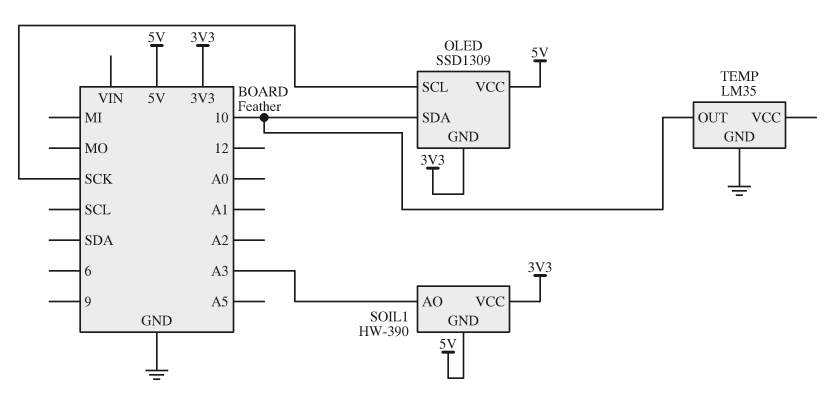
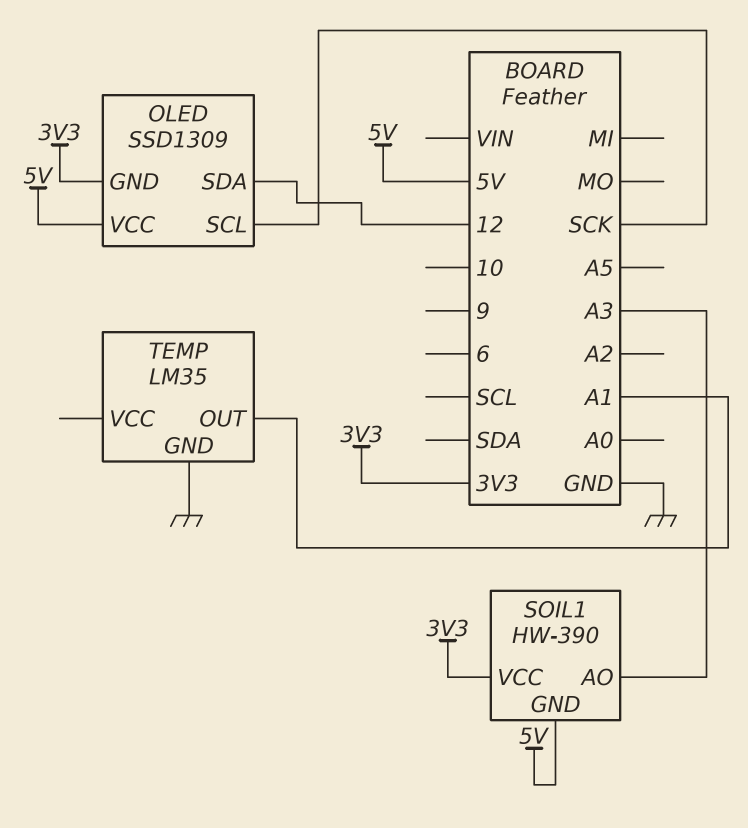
OLED pin SDA: 10 -> 12
TEMP pin OUT: 10 -> A1

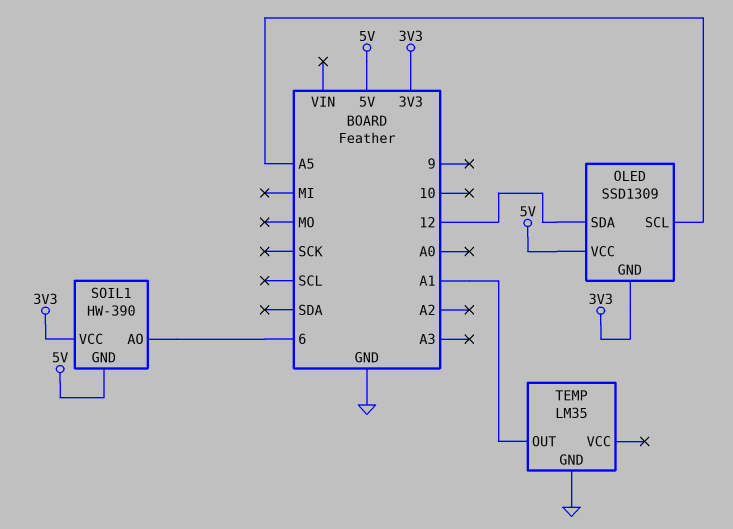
OLED pin SCL: SCK -> A5
SOIL1 pin AO: A3 -> 6

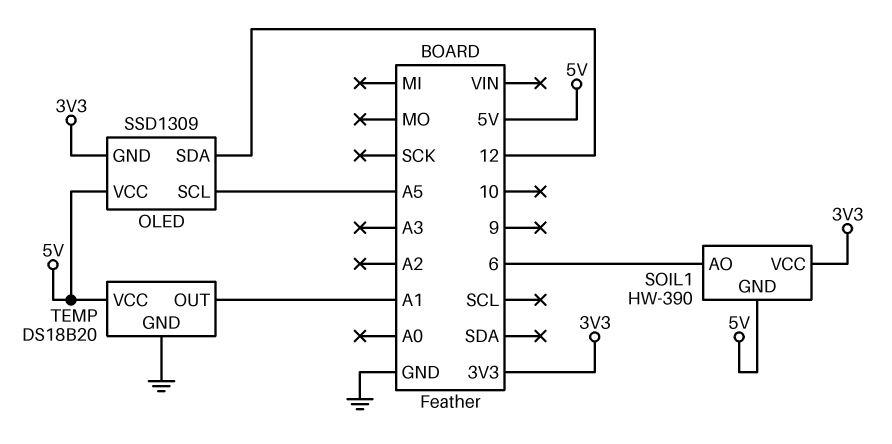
TEMP: LM35 -> DS18B20
TEMP pin VCC: none -> 5V

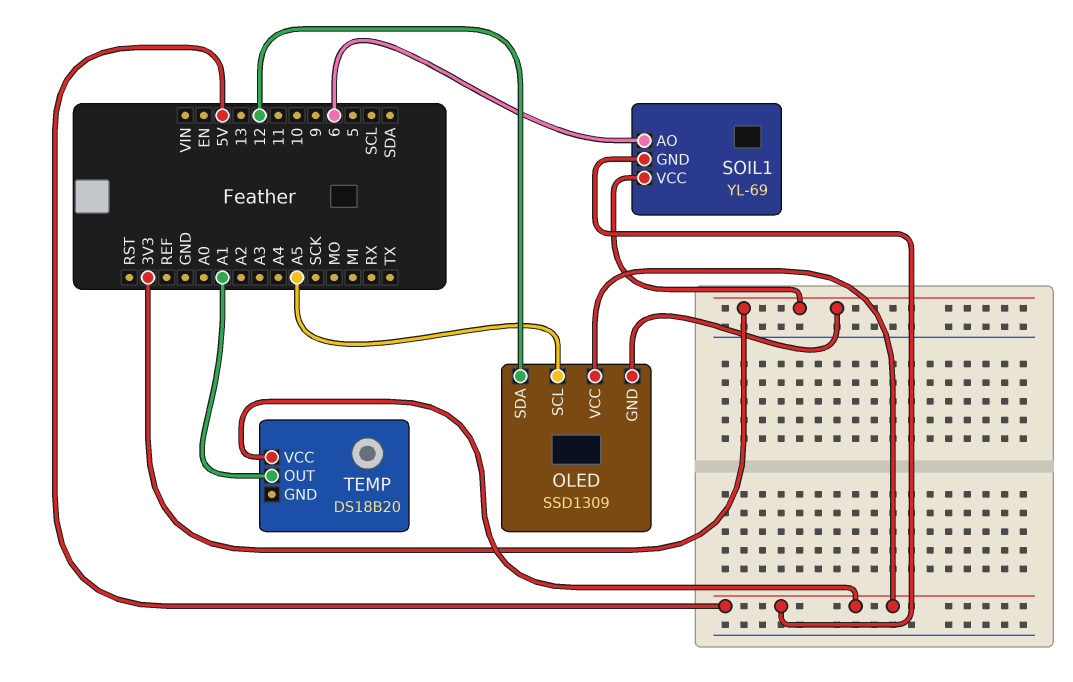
SOIL1: HW-390 -> YL-69
TEMP pin GND: GND -> none

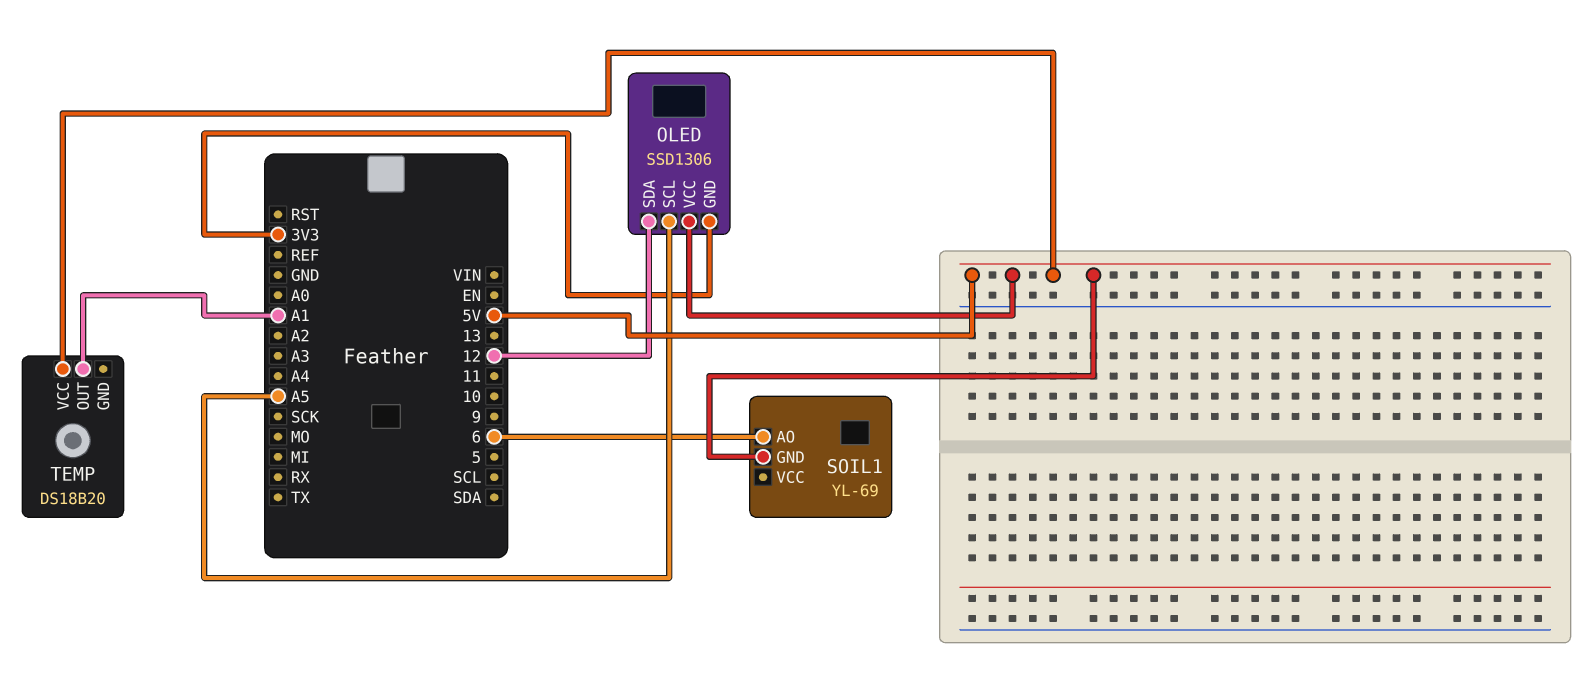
OLED: SSD1309 -> SSD1306
SOIL1 pin VCC: 3V3 -> none

